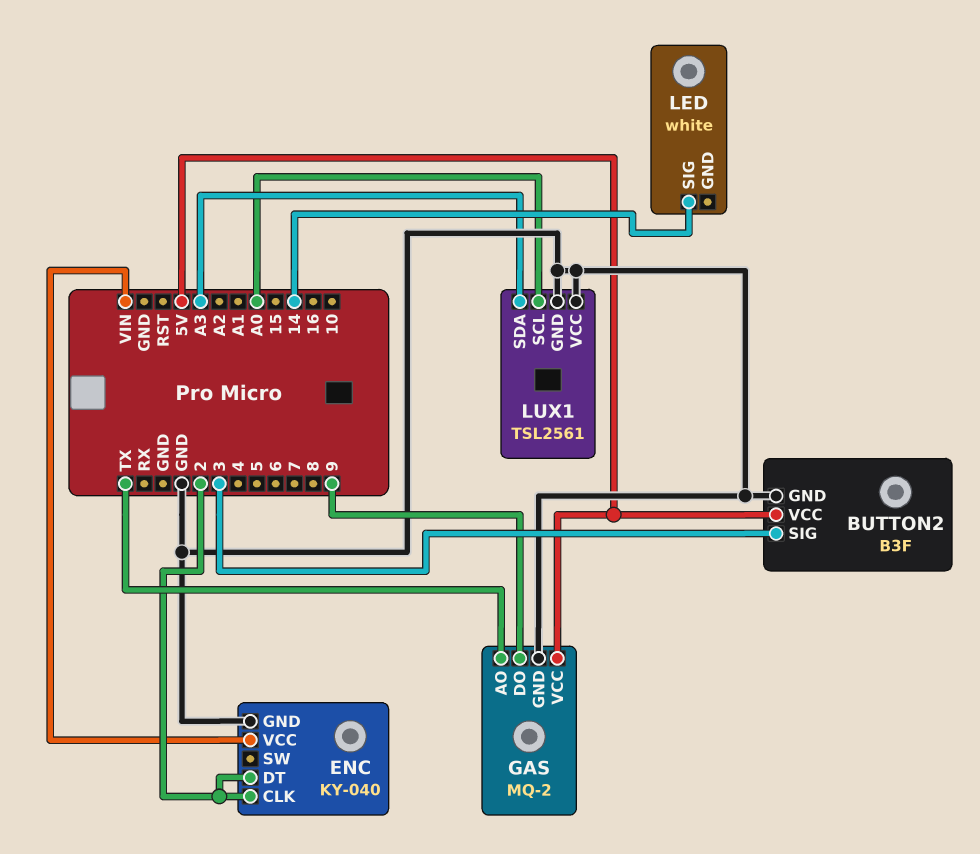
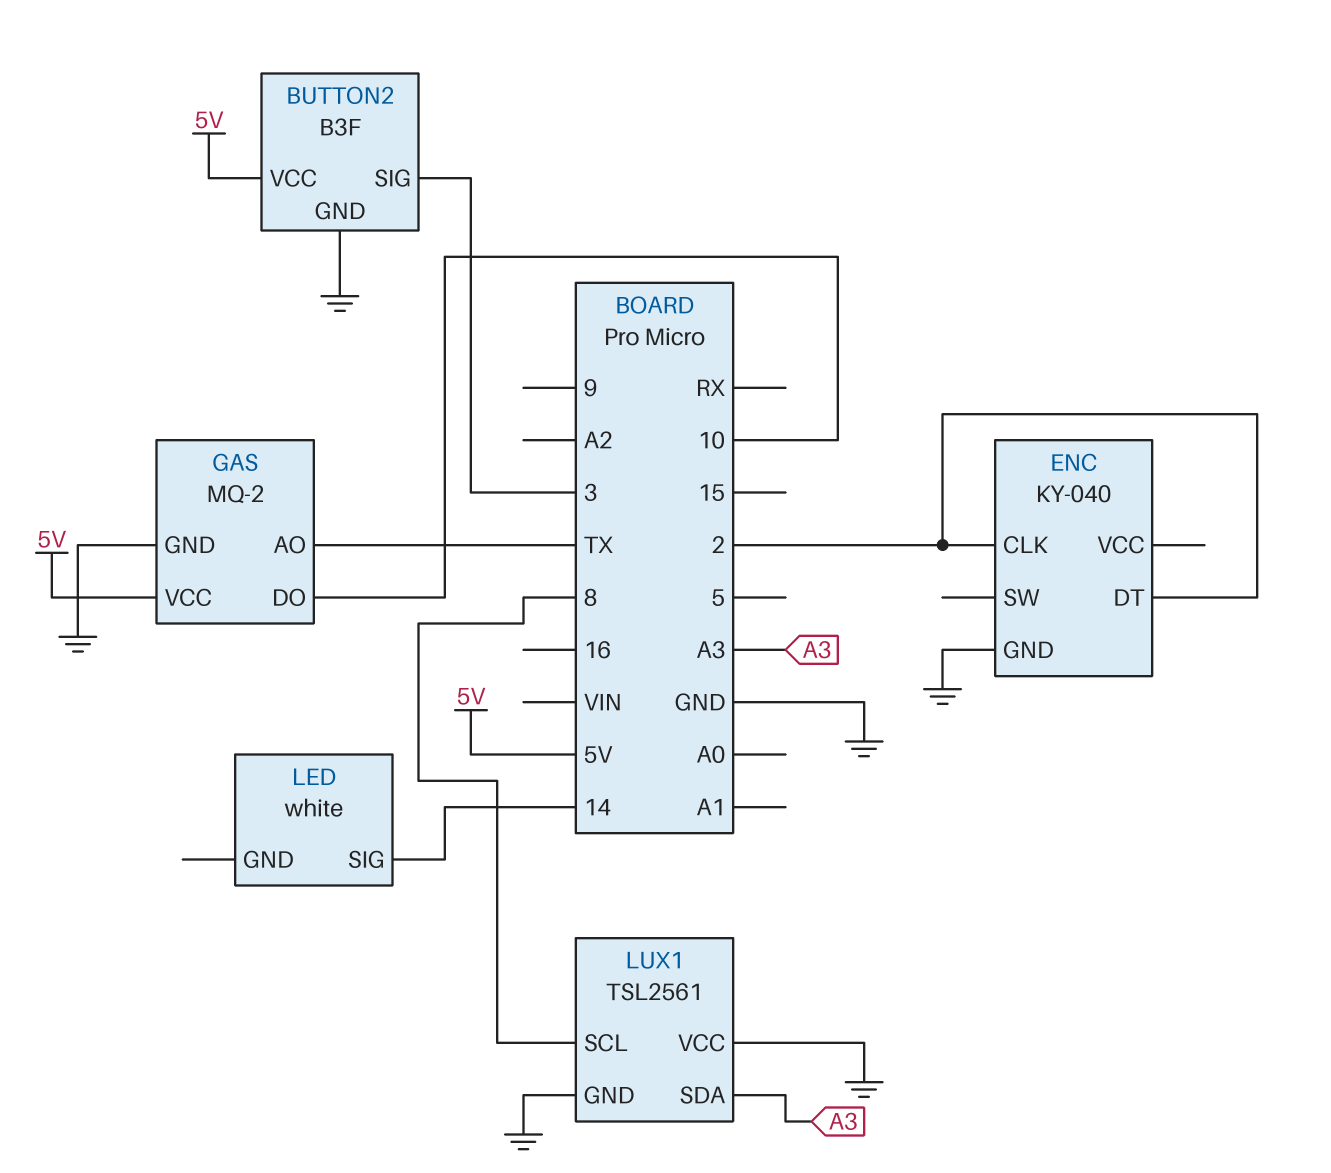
ENC pin VCC: VIN -> none
GAS pin DO: 9 -> 10
LUX1 pin SCL: A0 -> 8

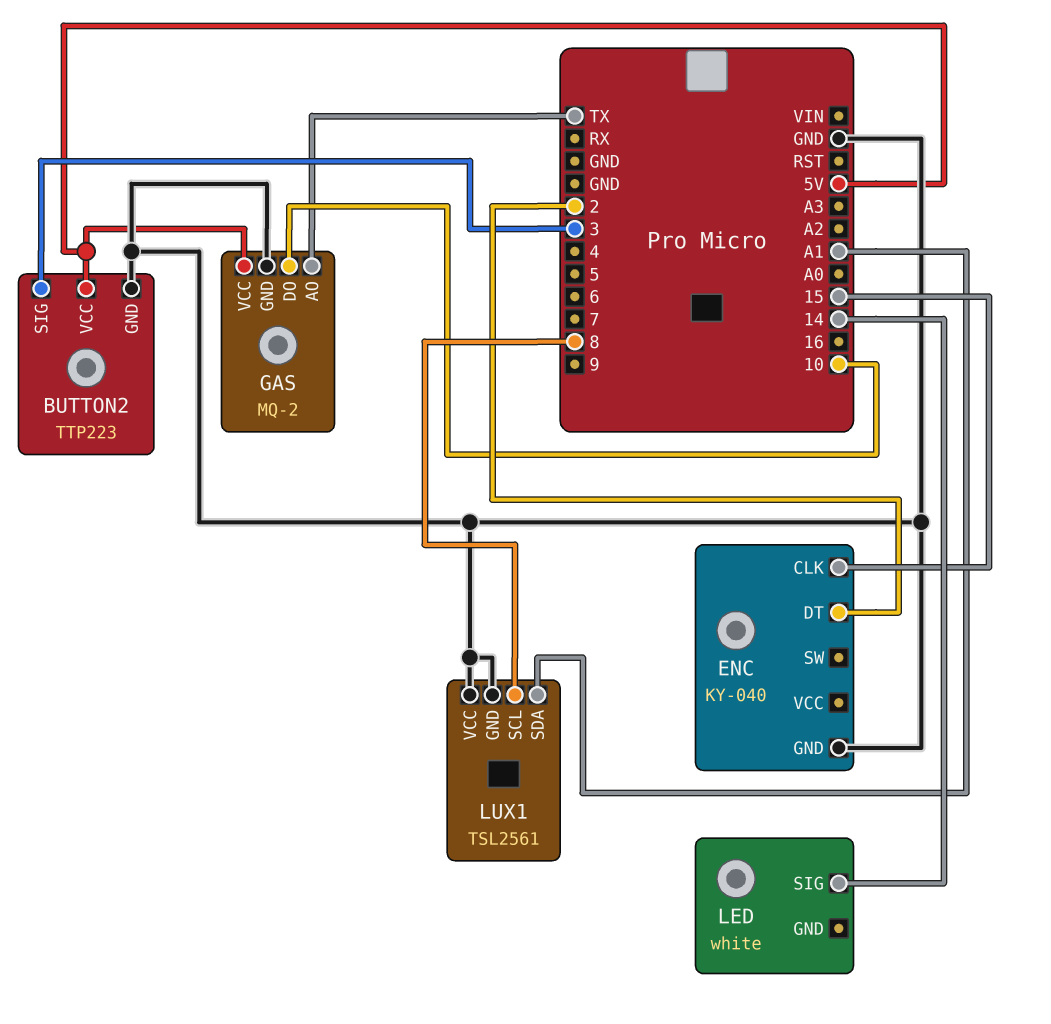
BUTTON2: B3F -> TTP223
ENC pin CLK: 2 -> 15
LUX1 pin SDA: A3 -> A1

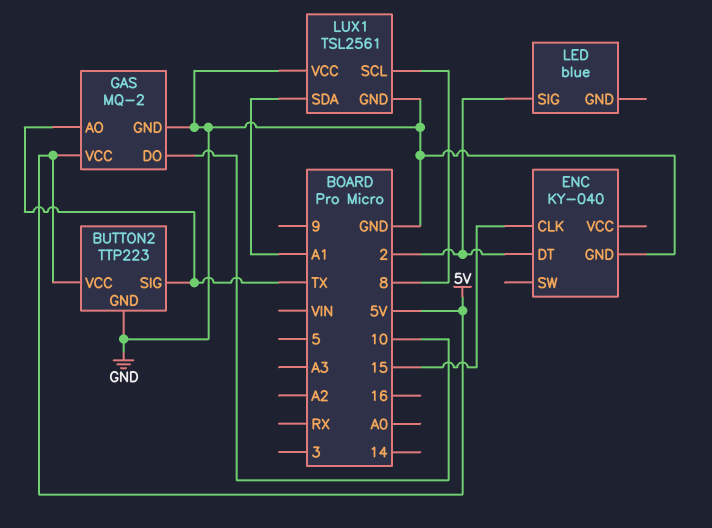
BUTTON2 pin SIG: 3 -> TX
LED: white -> blue
LED pin SIG: 14 -> 2

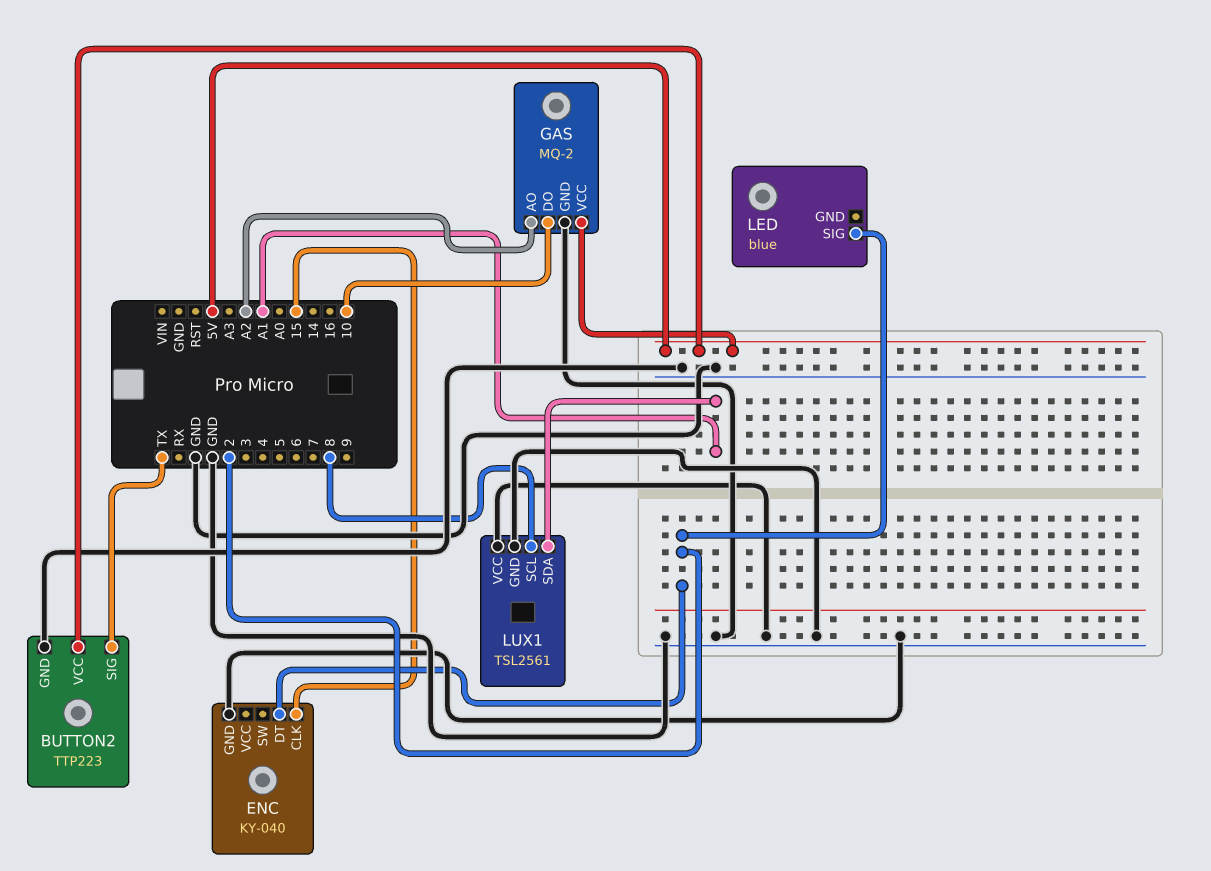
GAS pin AO: TX -> A2

